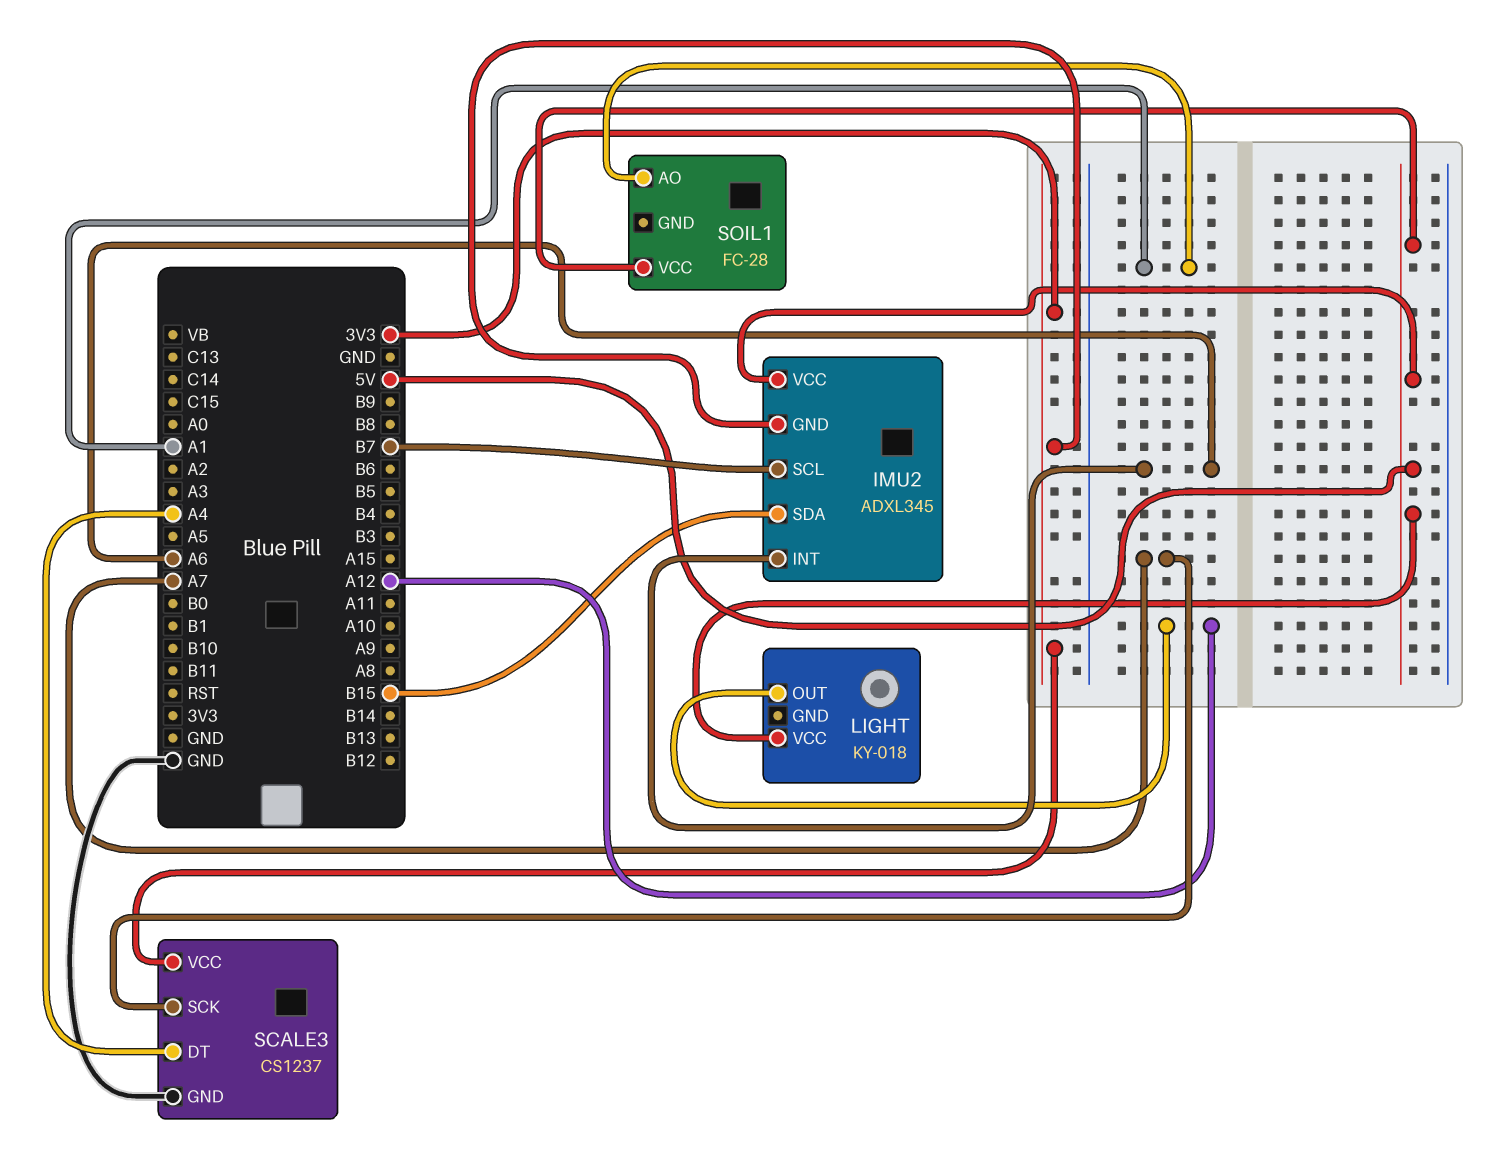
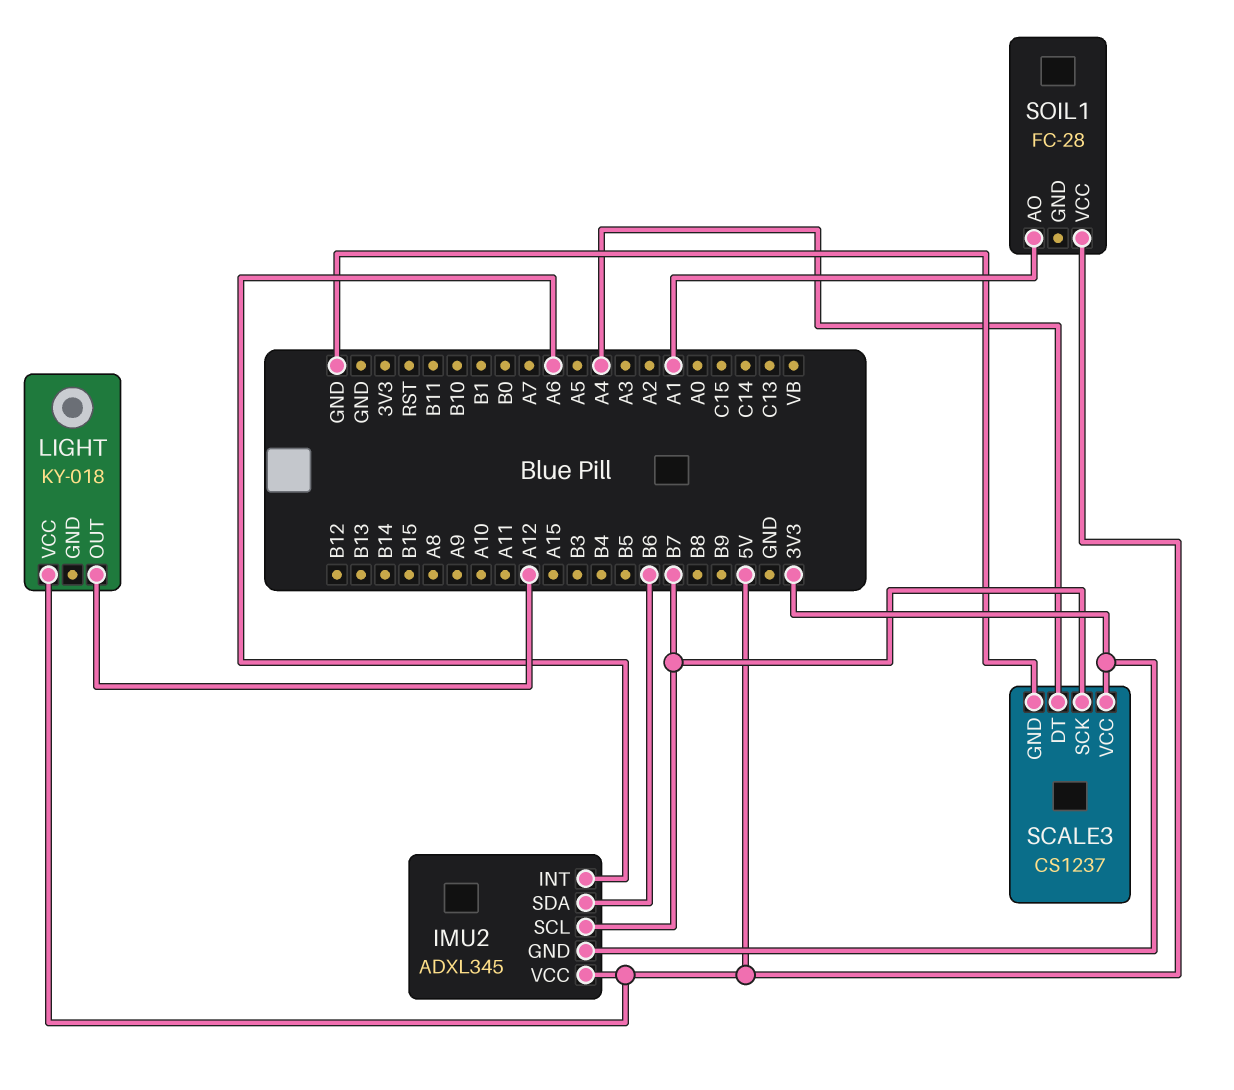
IMU2 pin SDA: B15 -> B6
SCALE3 pin SCK: A7 -> B7

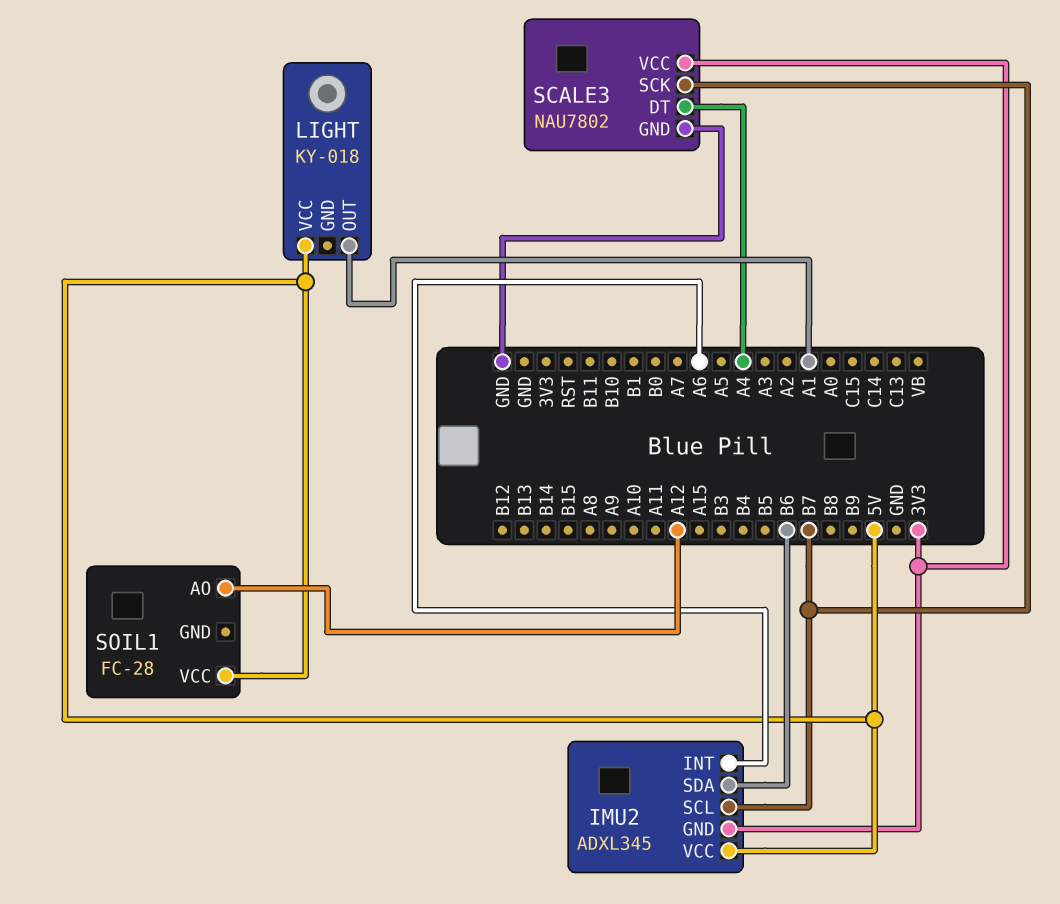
LIGHT pin OUT: A12 -> A1
SCALE3: CS1237 -> NAU7802
SOIL1 pin AO: A1 -> A12

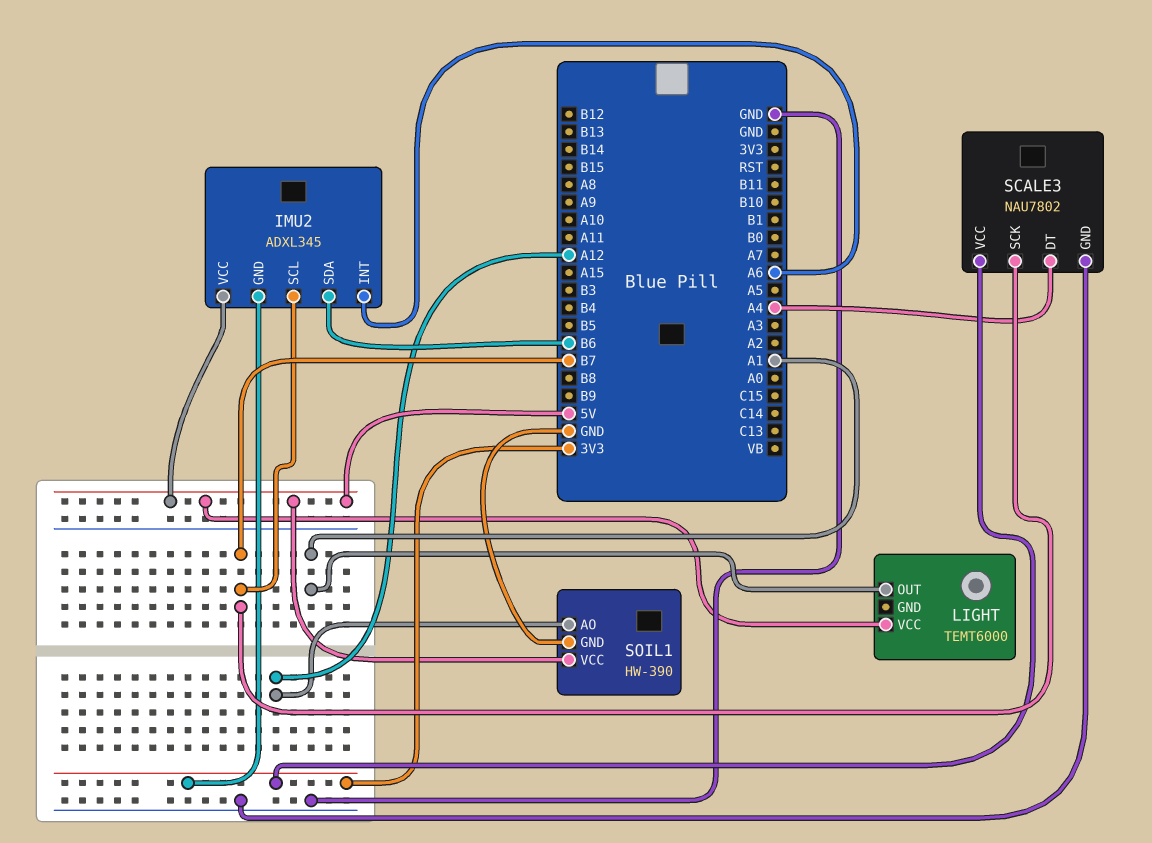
LIGHT: KY-018 -> TEMT6000
SOIL1: FC-28 -> HW-390
SOIL1 pin GND: none -> GND

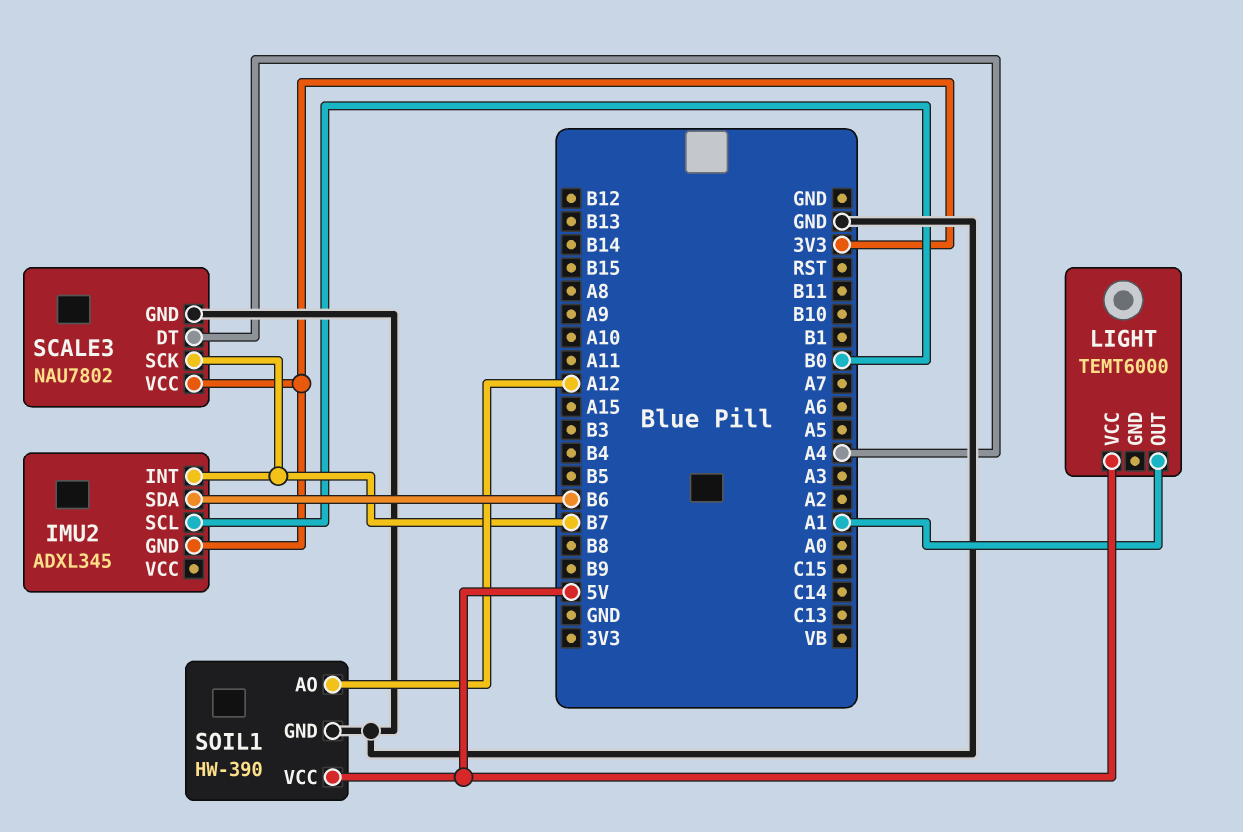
IMU2 pin INT: A6 -> B7
IMU2 pin SCL: B7 -> B0
IMU2 pin VCC: 5V -> none

